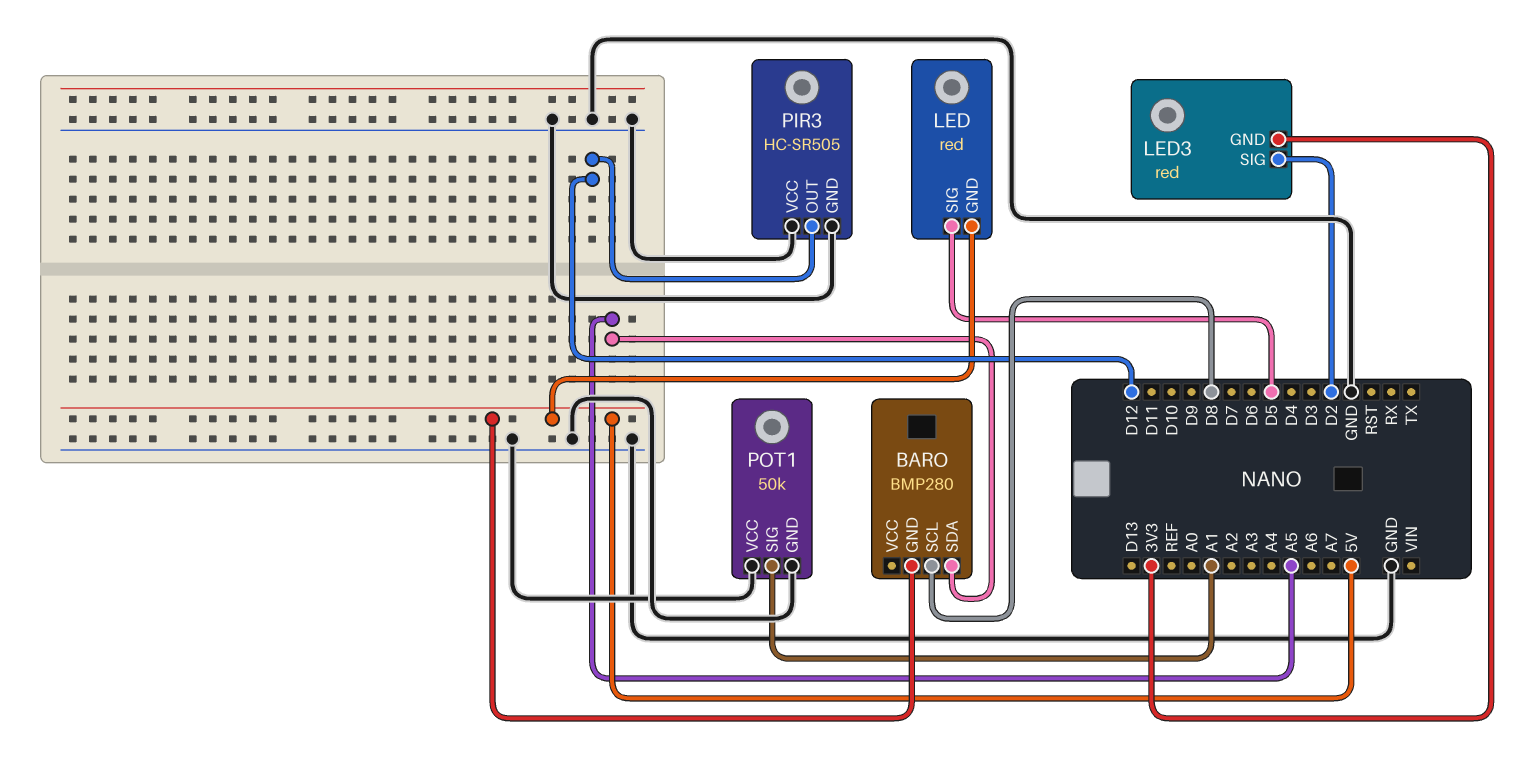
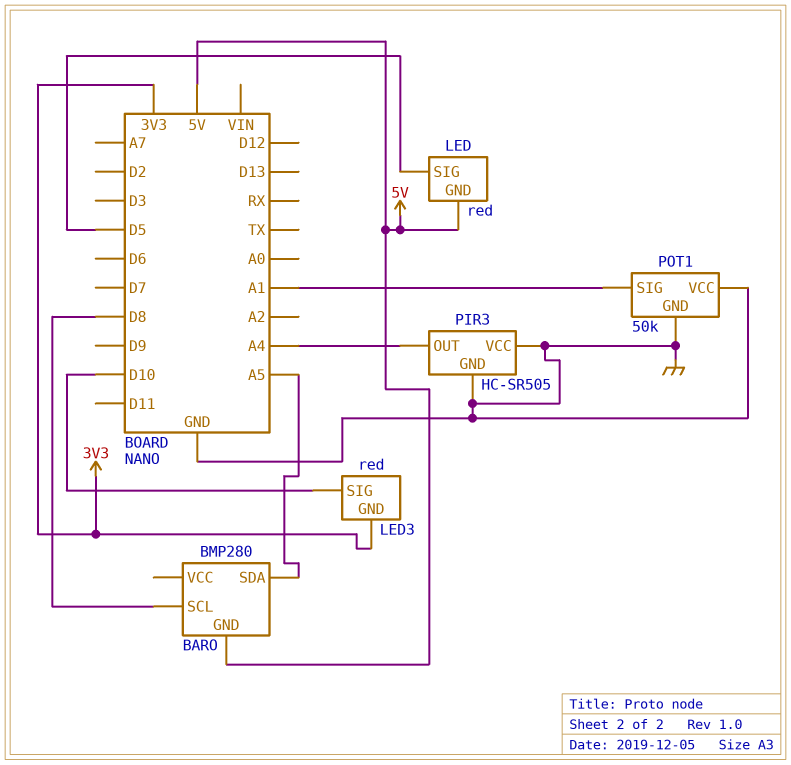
LED3 pin SIG: D2 -> D10
PIR3 pin OUT: D12 -> A4

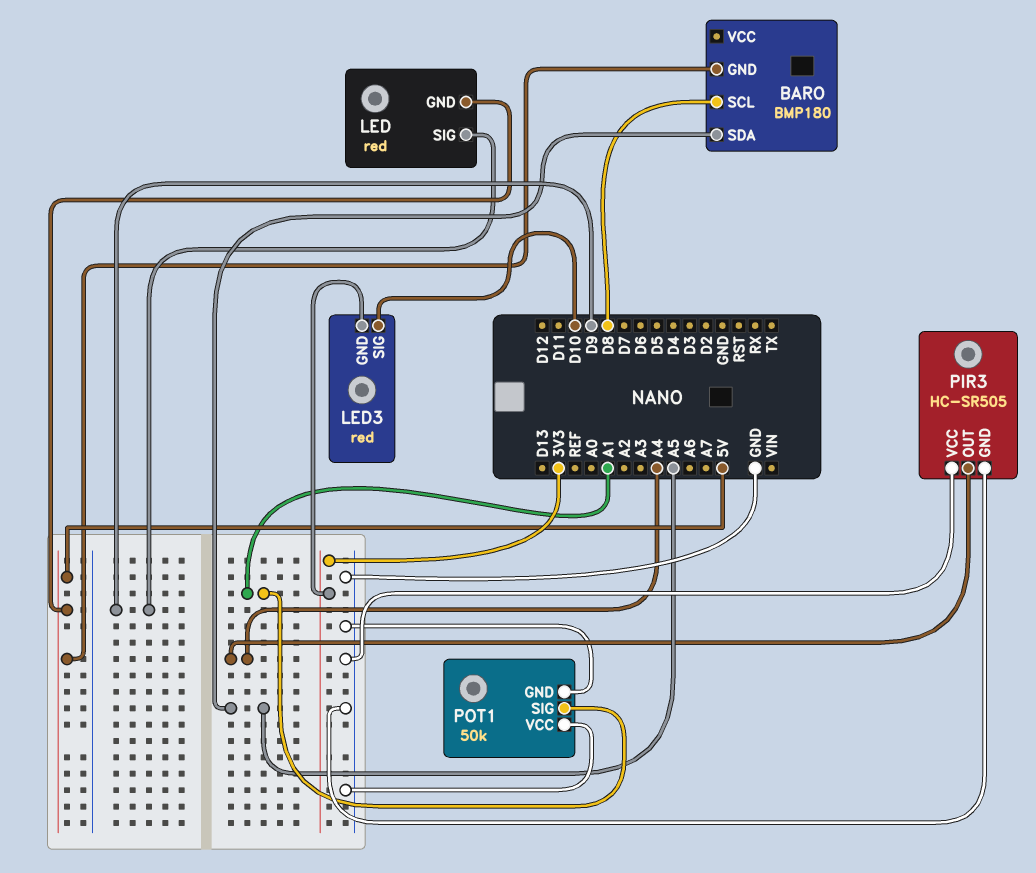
BARO: BMP280 -> BMP180
LED pin SIG: D5 -> D9

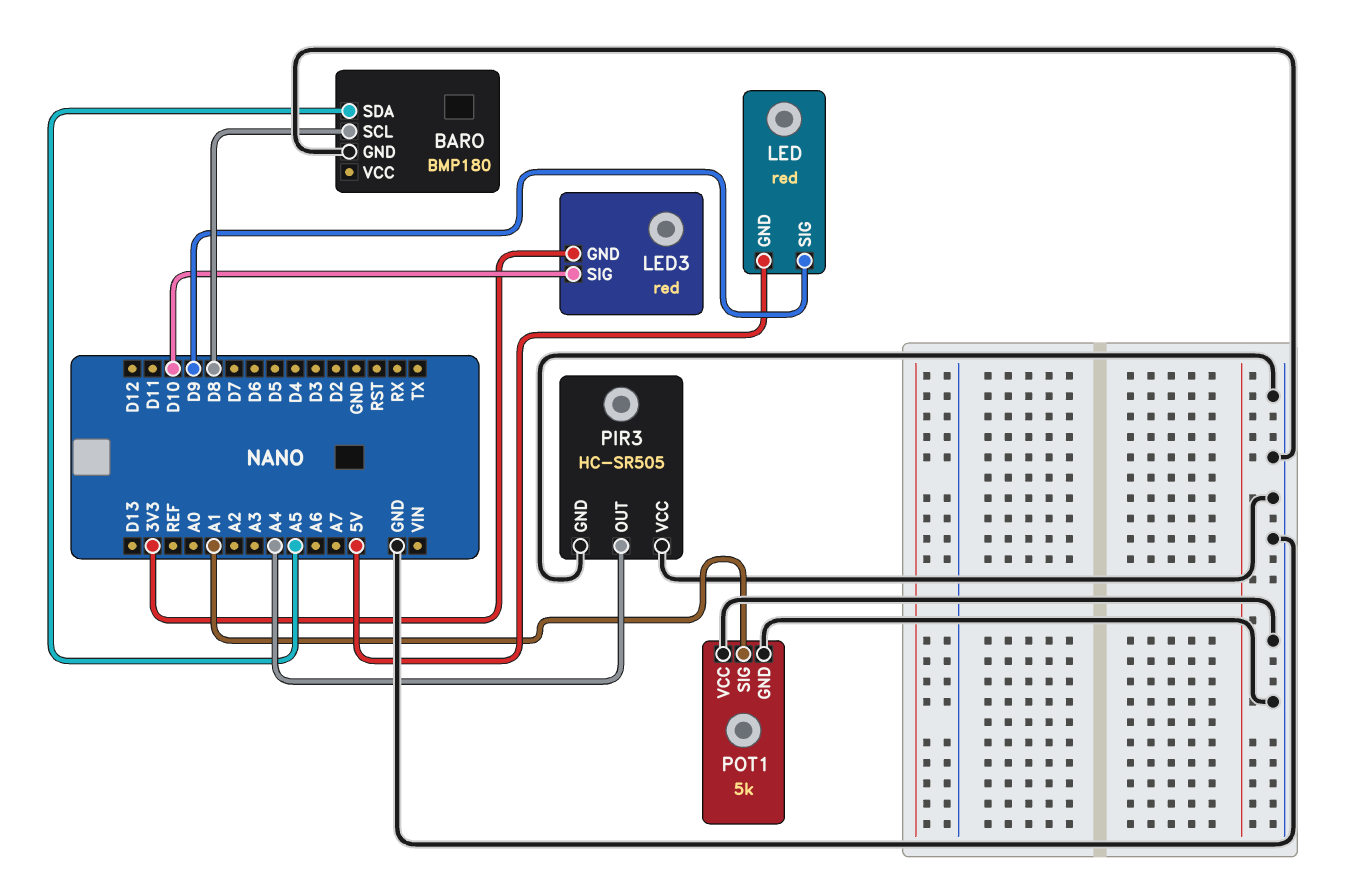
BARO pin GND: 5V -> GND
POT1: 50k -> 5k

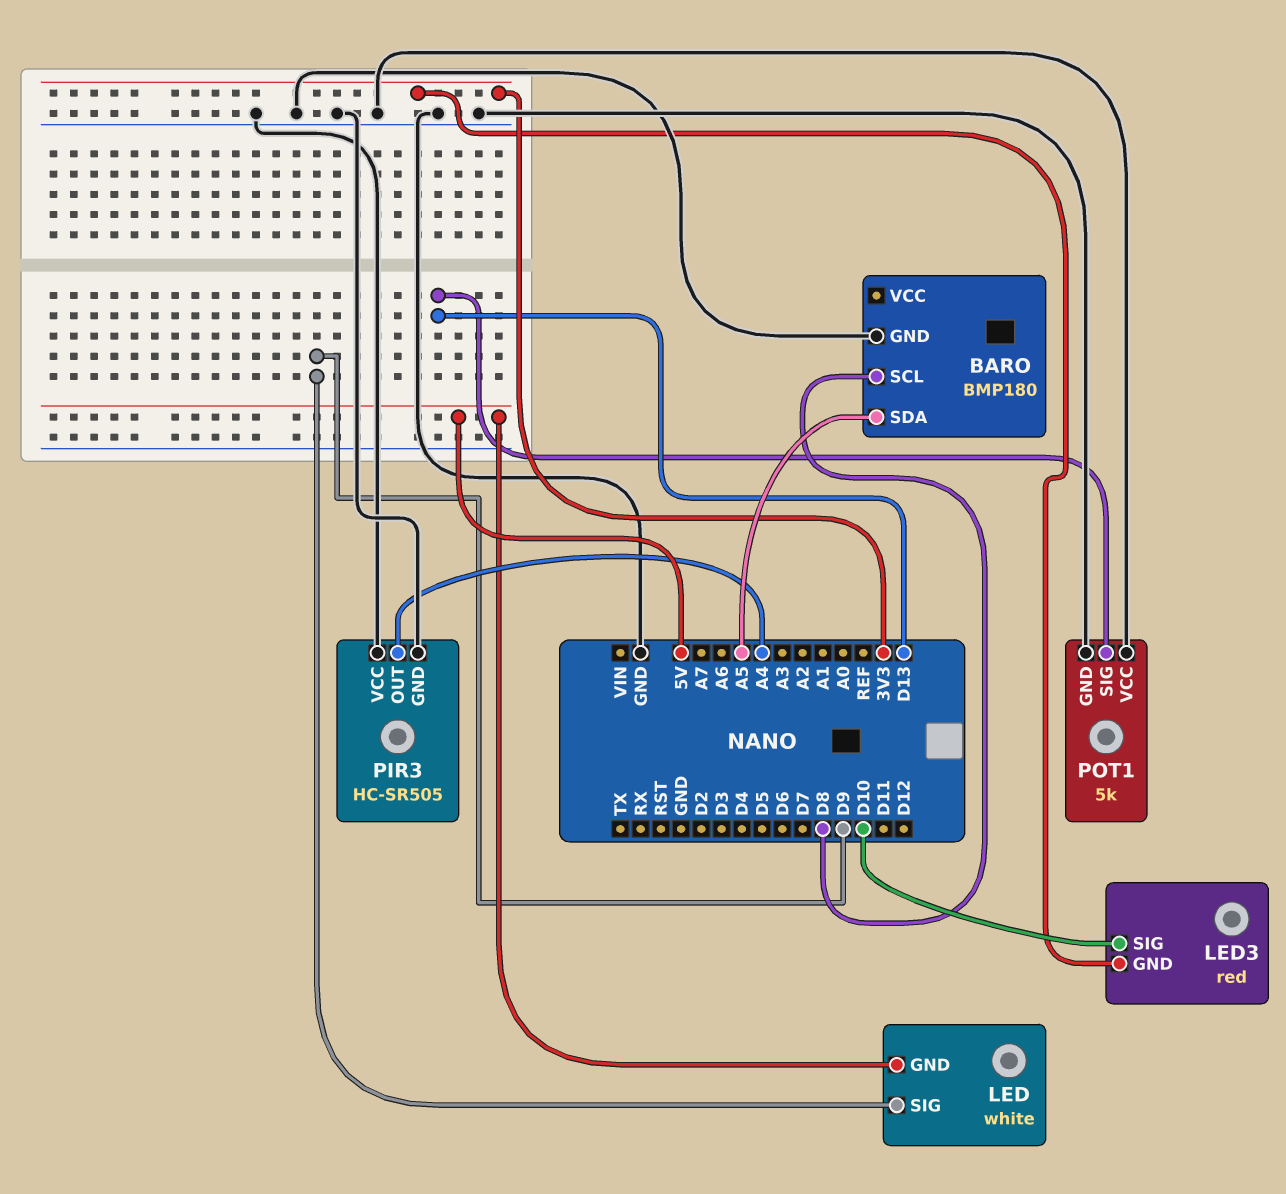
LED: red -> white
POT1 pin SIG: A1 -> D13

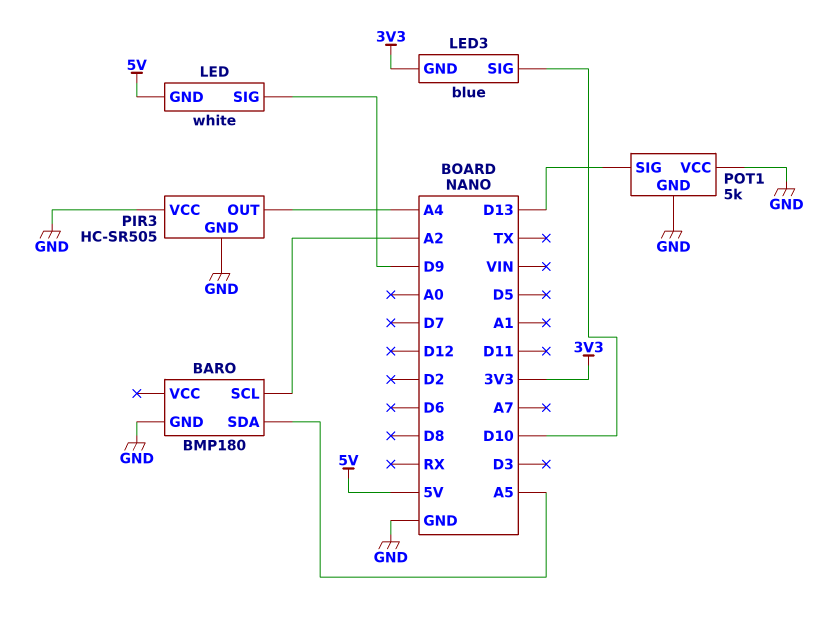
BARO pin SCL: D8 -> A2
LED3: red -> blue

